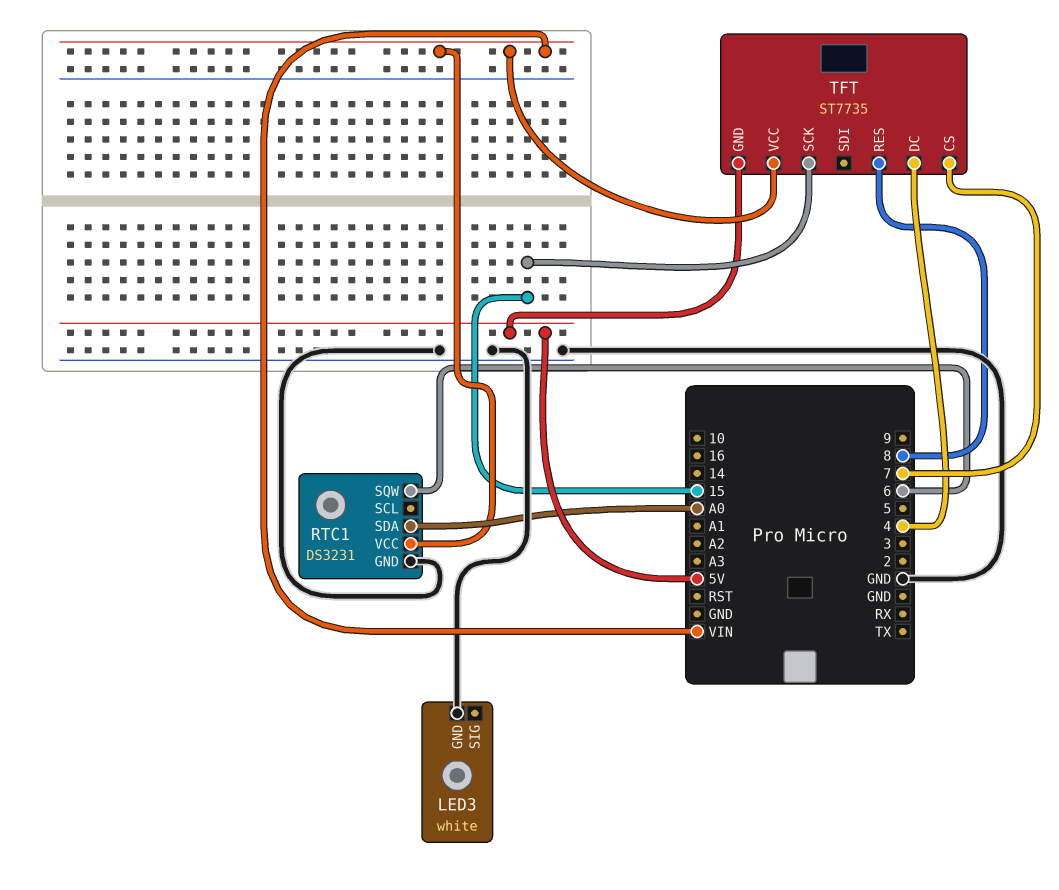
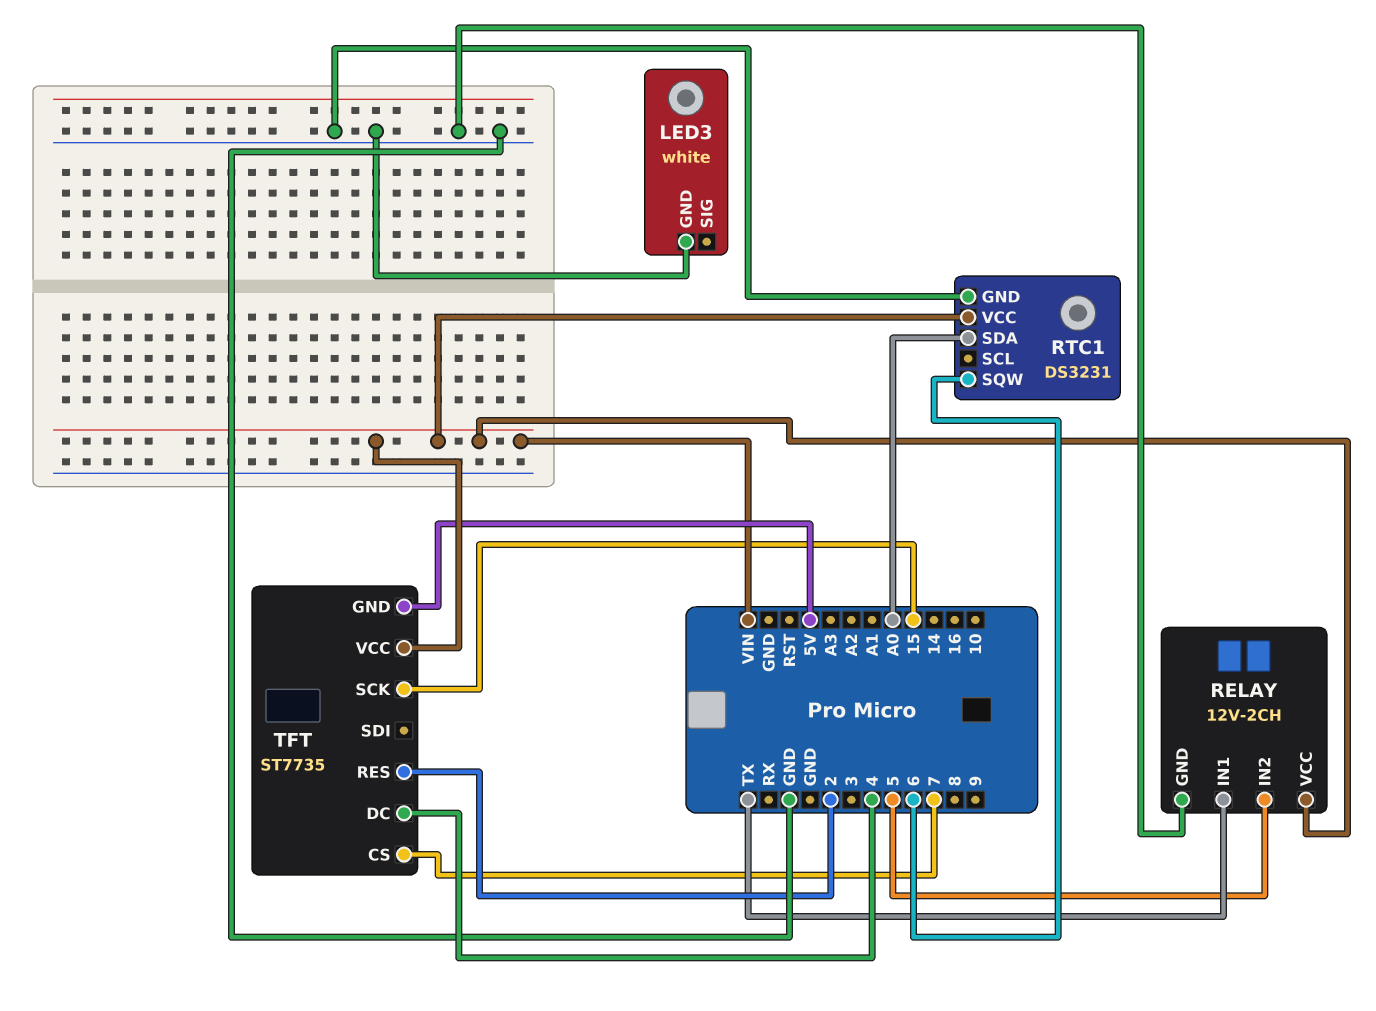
RELAY: none -> 12V-2CH
RELAY pin GND: none -> GND
RELAY pin IN1: none -> TX
RELAY pin IN2: none -> 5
RELAY pin VCC: none -> VIN
TFT pin RES: 8 -> 2

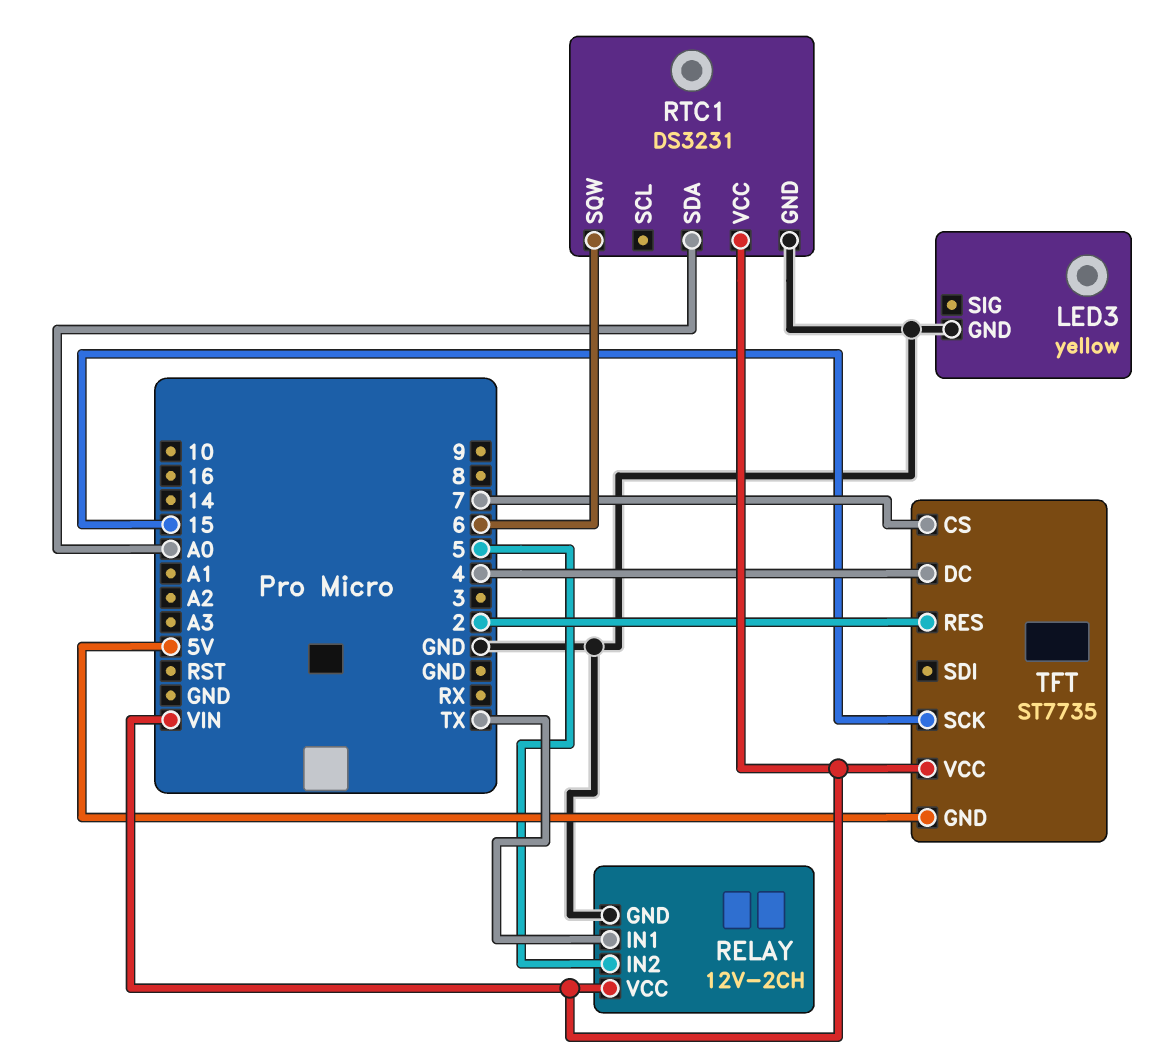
LED3: white -> yellow

